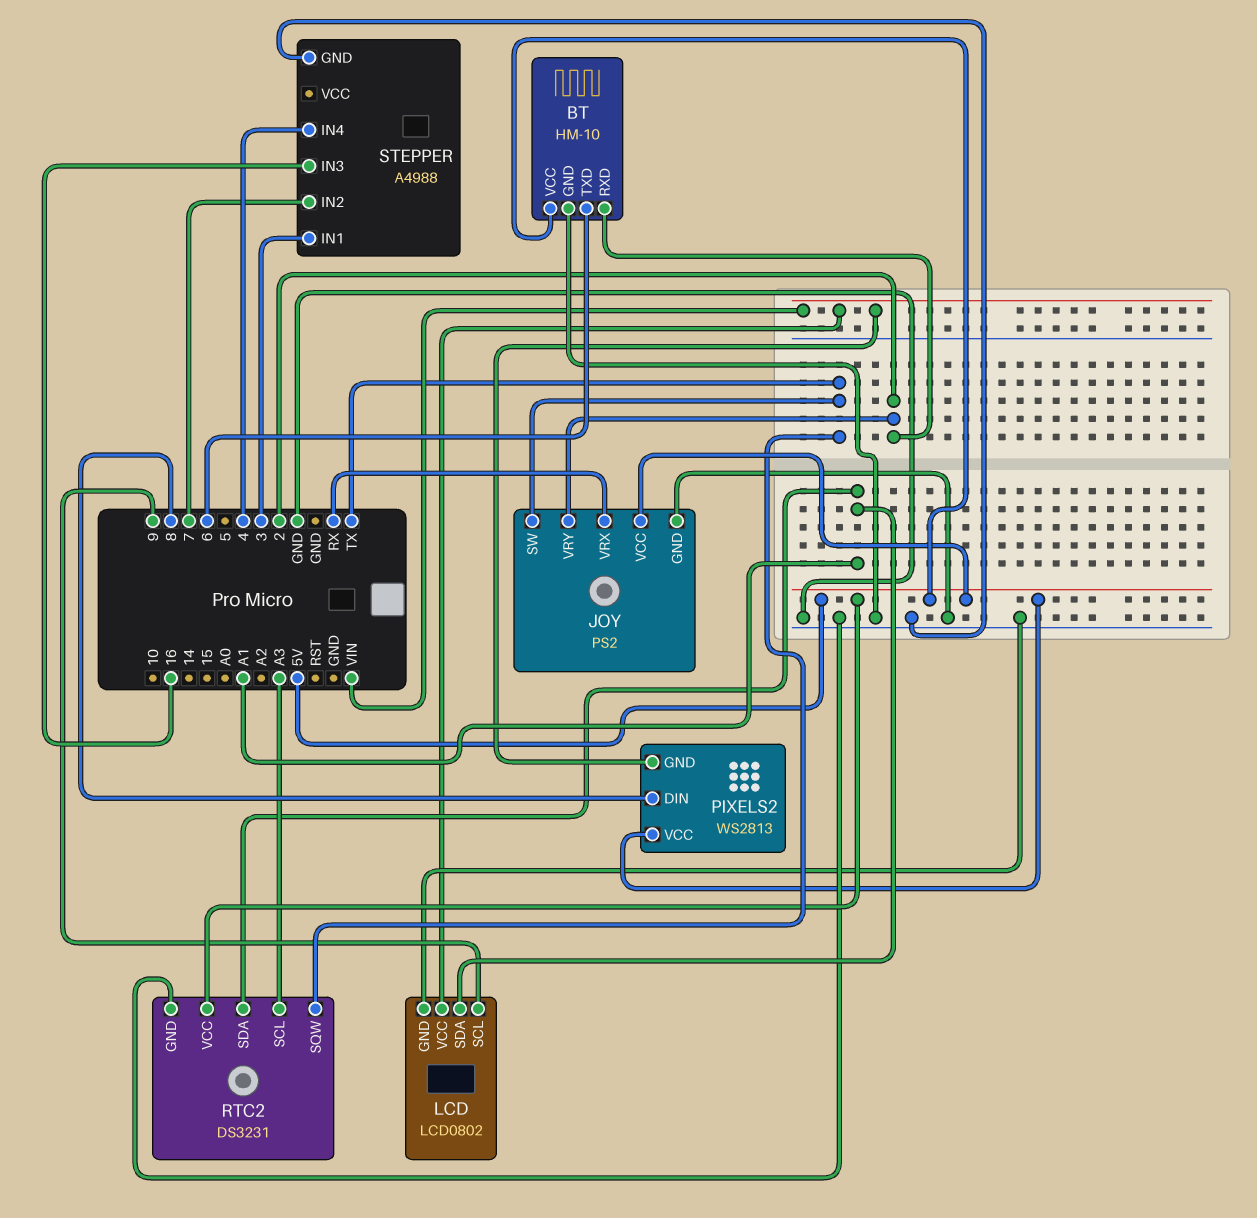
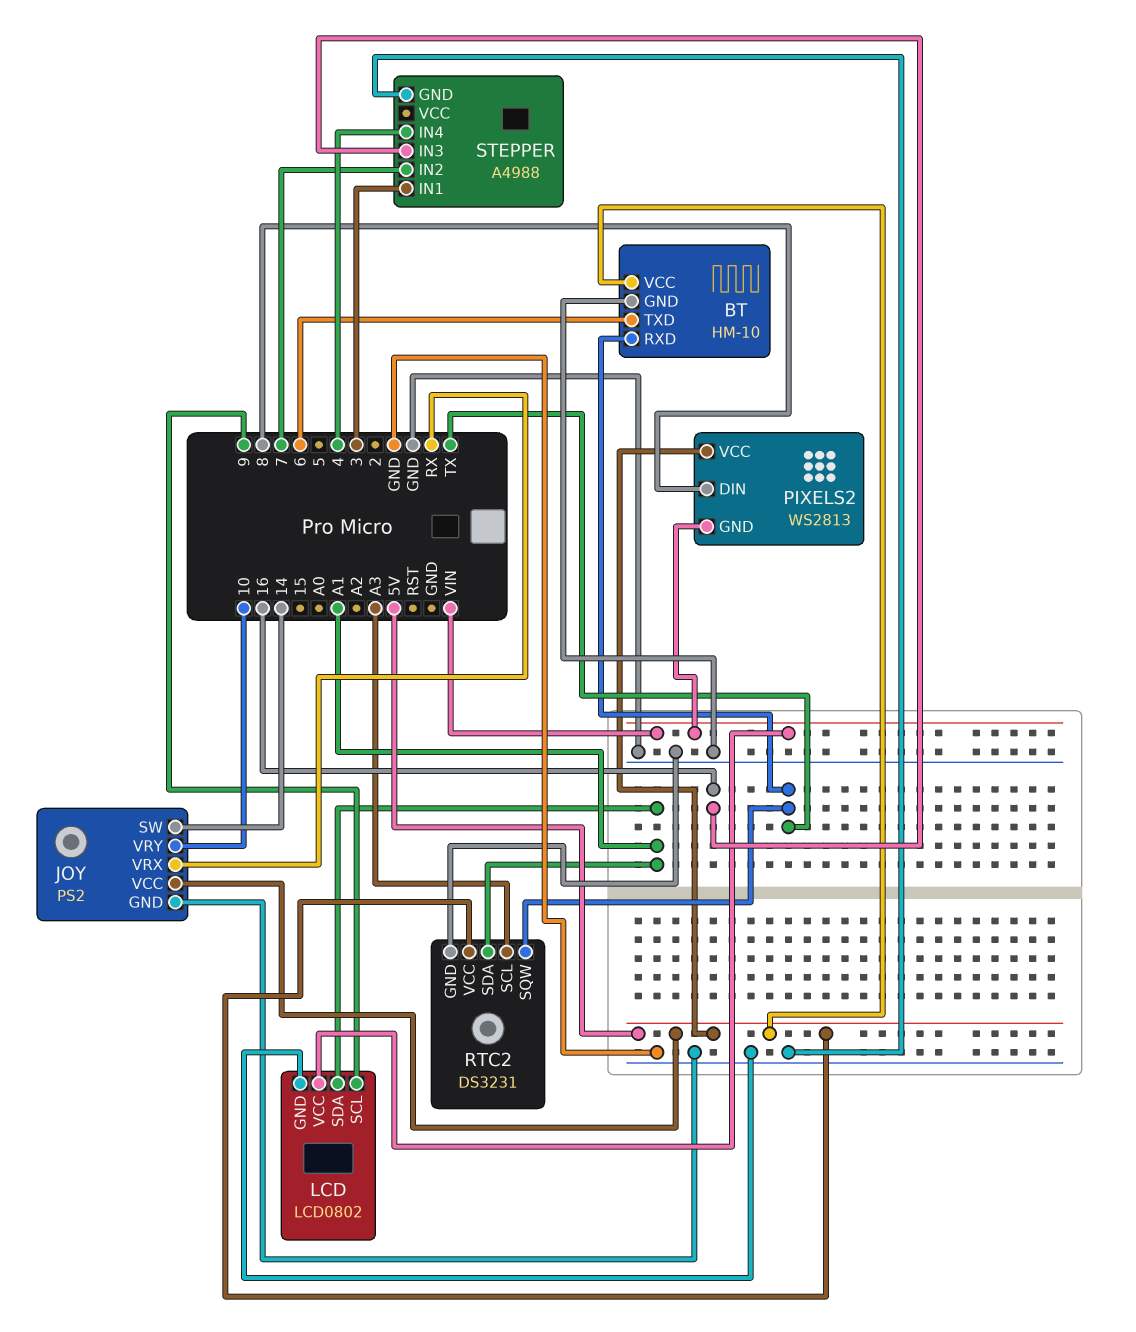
BT pin RXD: 2 -> TX
JOY pin SW: TX -> 14
JOY pin VRY: 2 -> 10

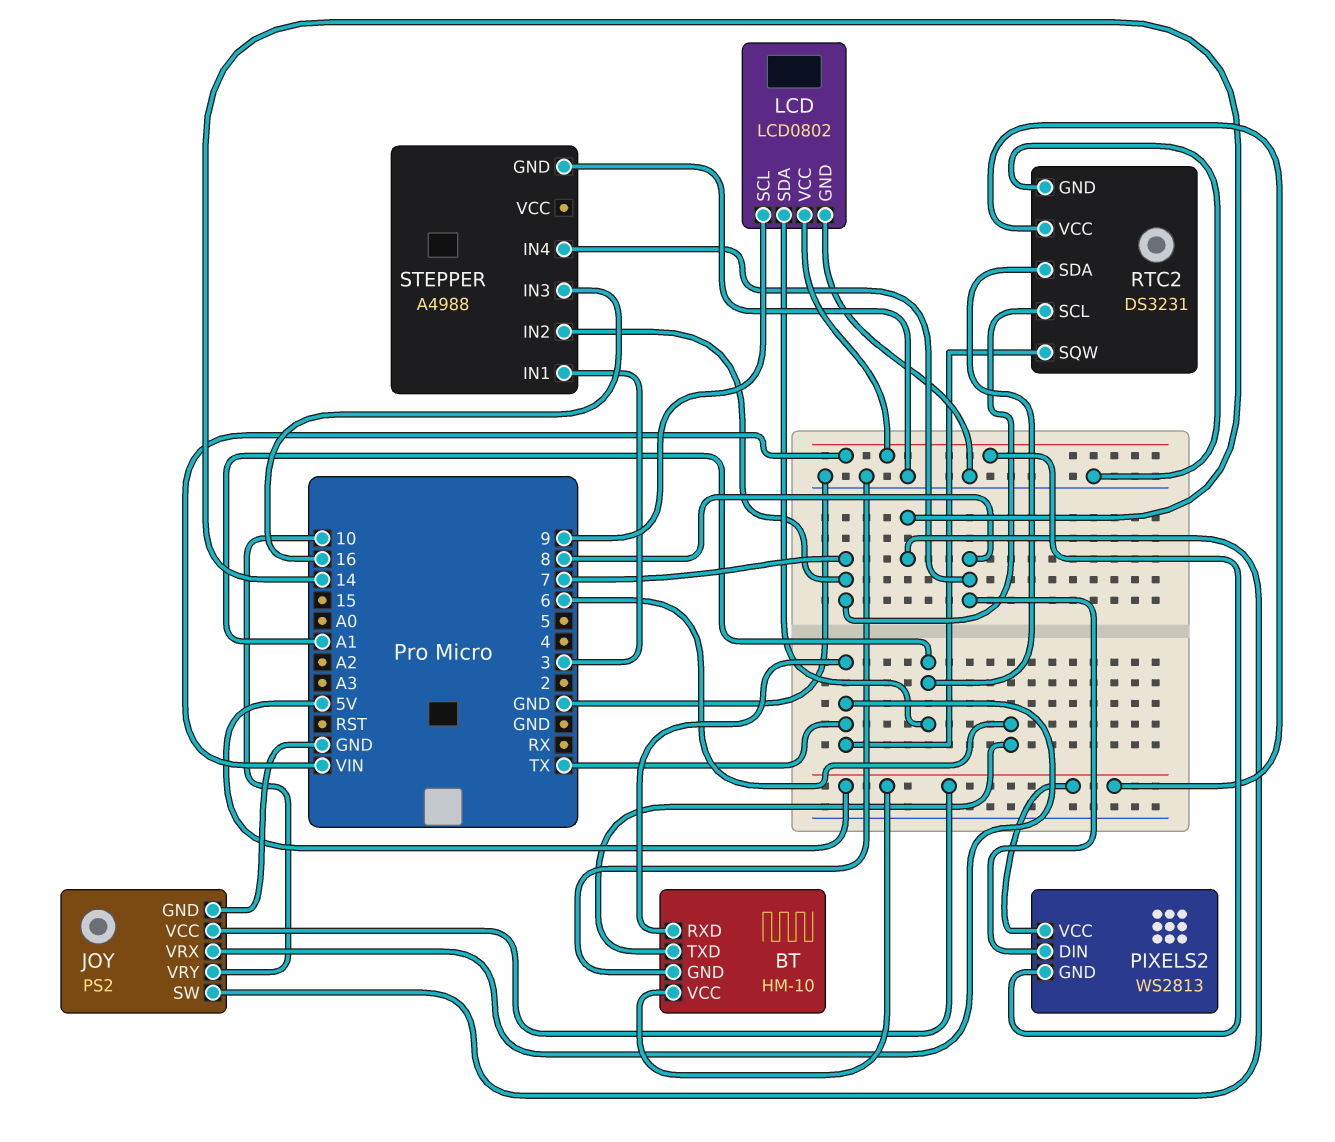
JOY pin VRX: RX -> TX
RTC2 pin SCL: A3 -> 7
STEPPER pin IN4: 4 -> 8

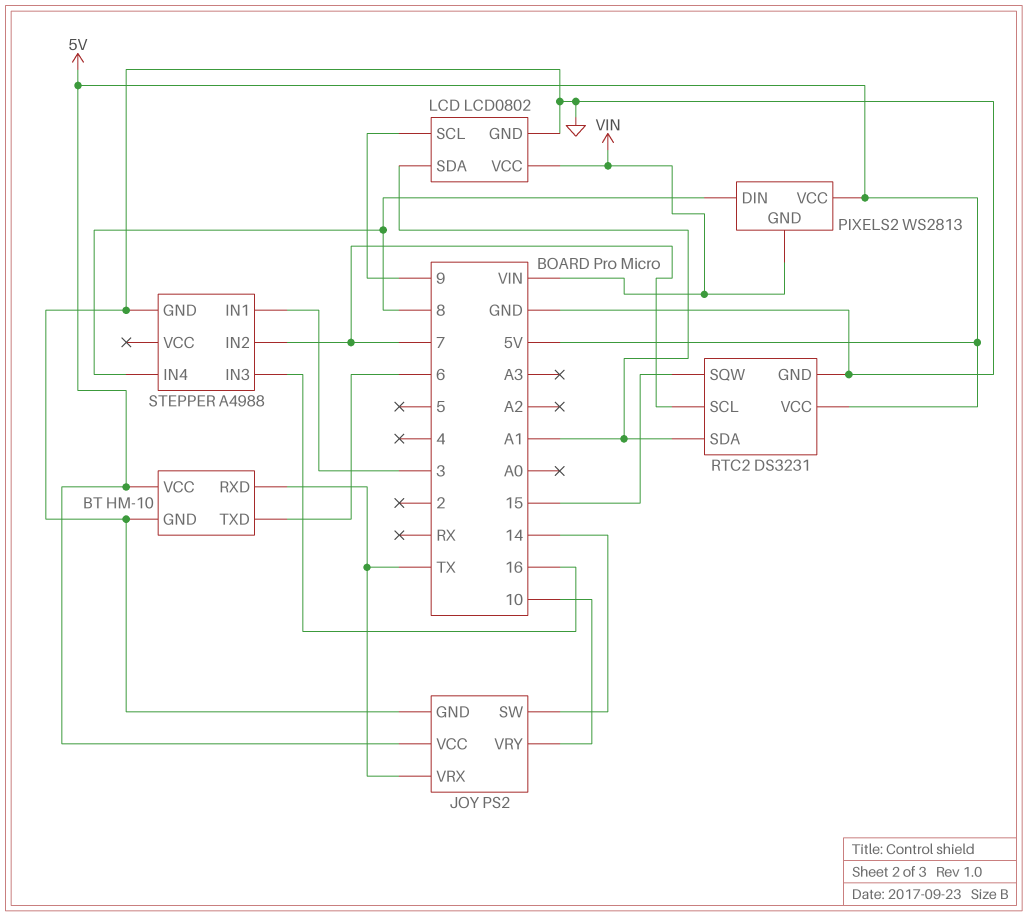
RTC2 pin SQW: TX -> 15

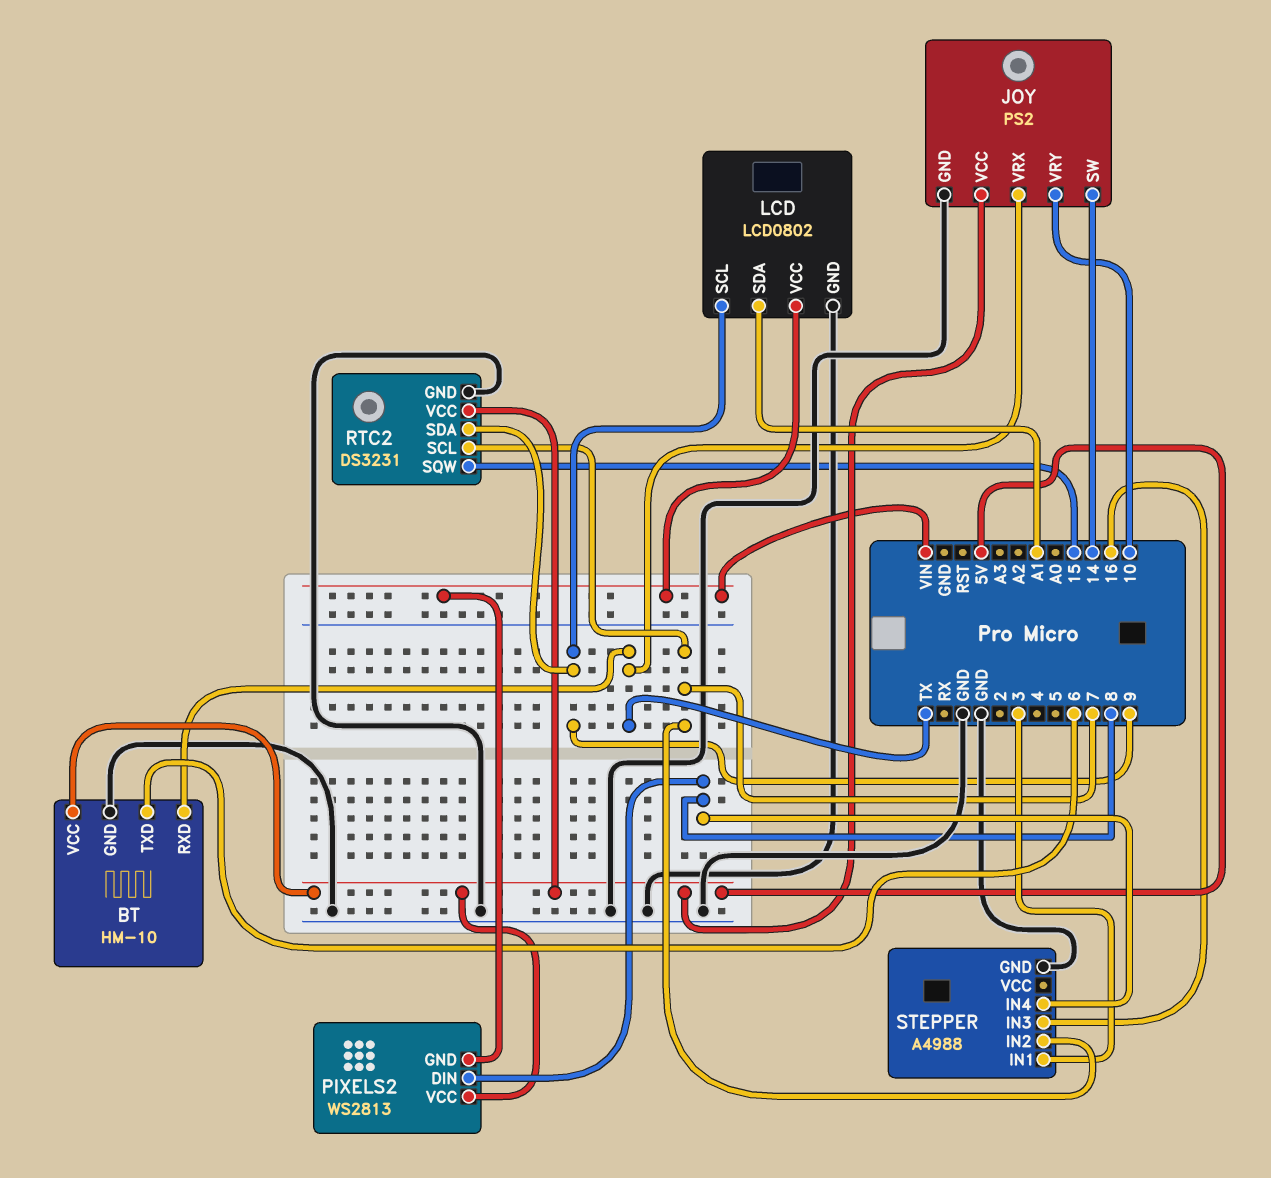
RTC2 pin SDA: A1 -> 9

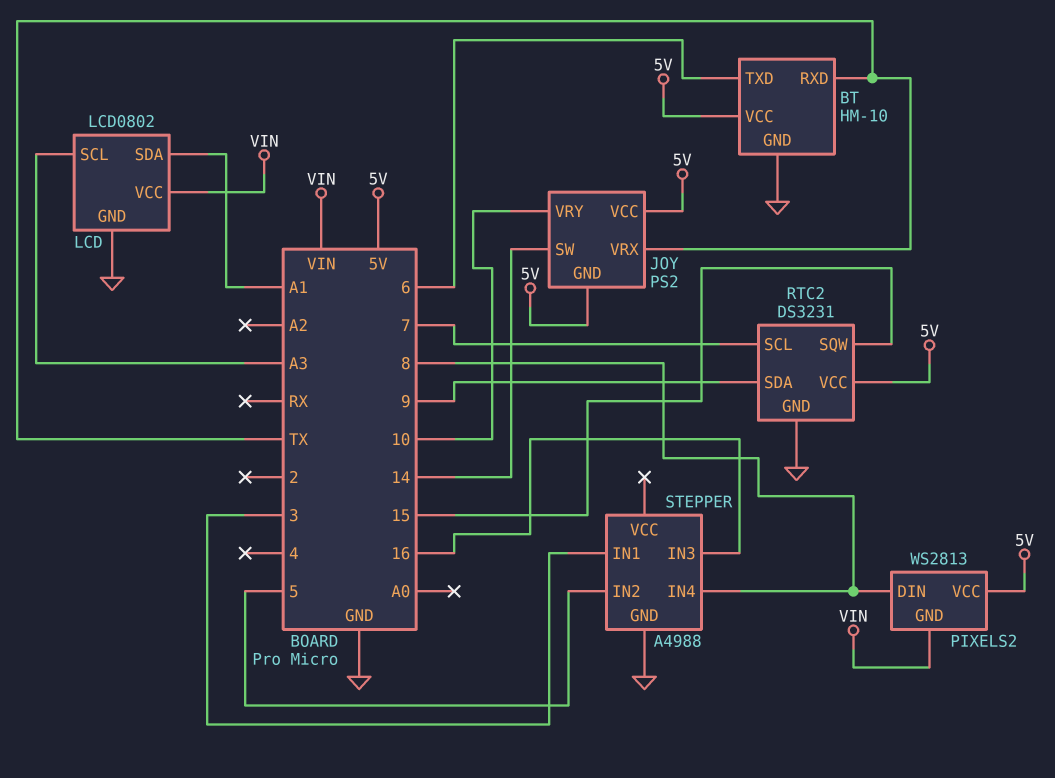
JOY pin GND: GND -> 5V
LCD pin SCL: 9 -> A3
STEPPER pin IN2: 7 -> 5

